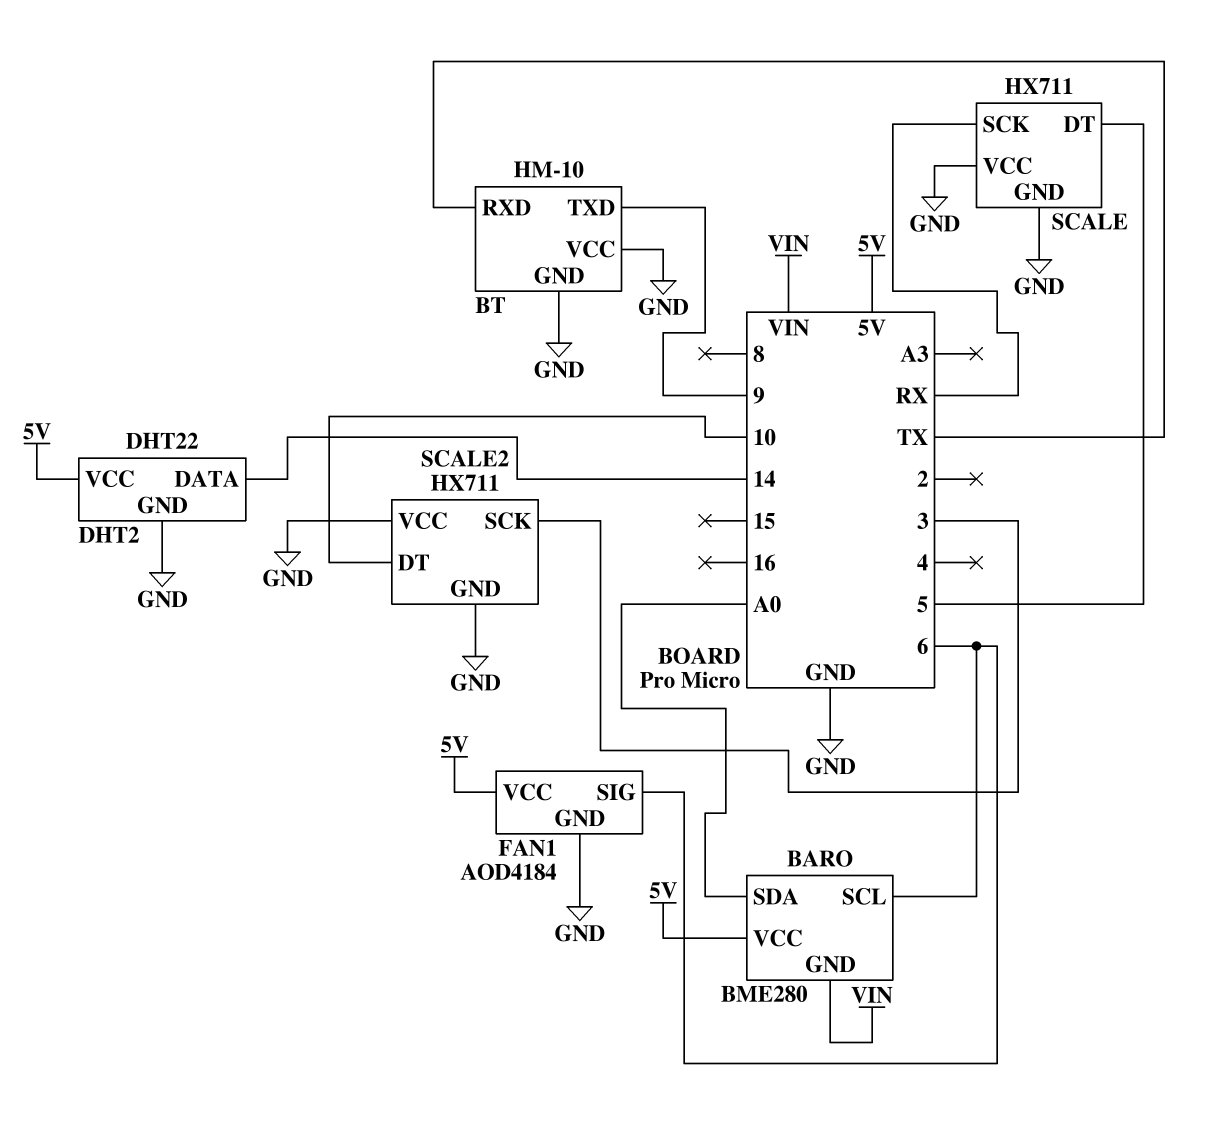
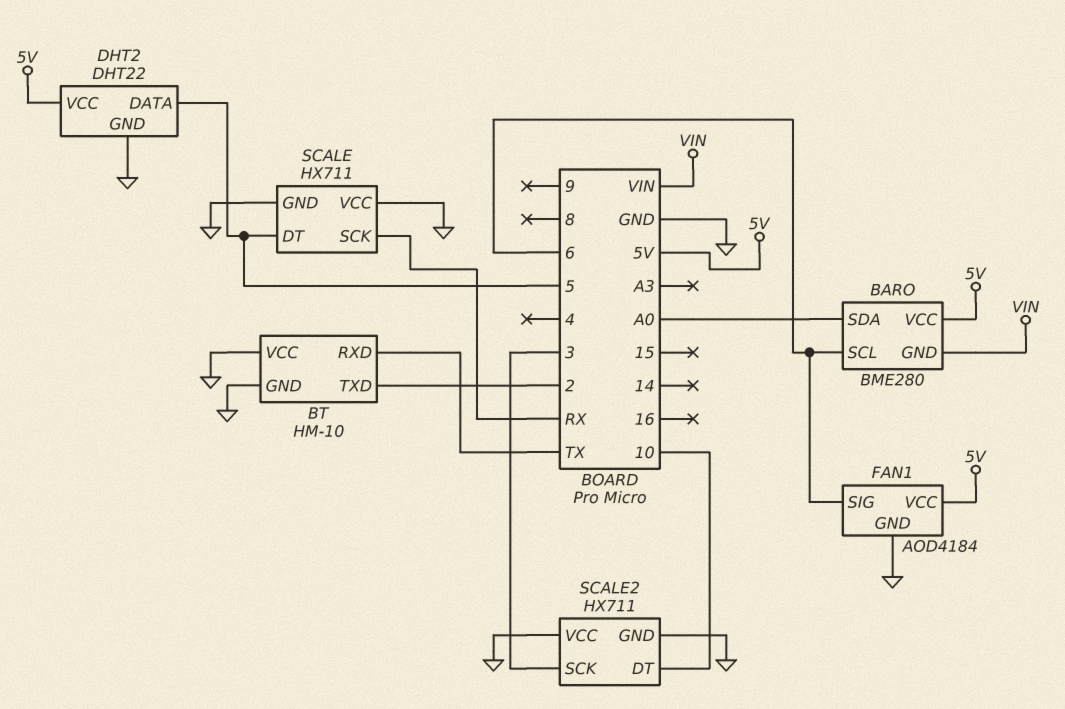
BT pin TXD: 9 -> 2
DHT2 pin DATA: 14 -> 5

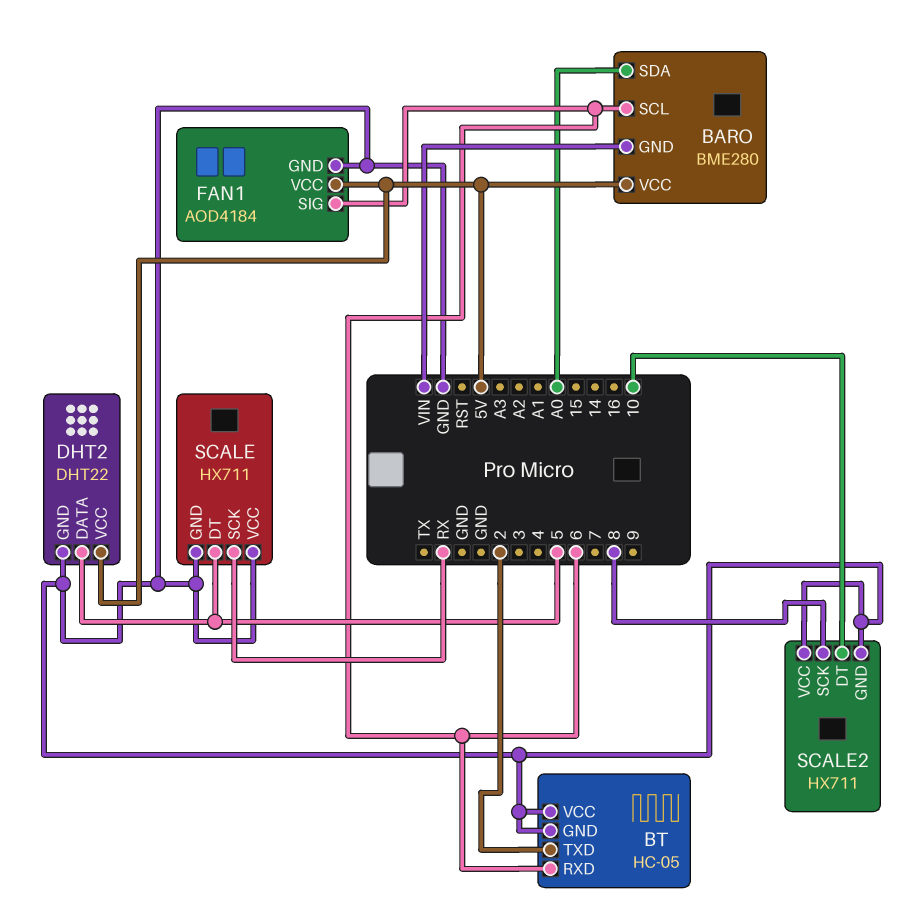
BT: HM-10 -> HC-05
BT pin RXD: TX -> 6
SCALE2 pin SCK: 3 -> 8

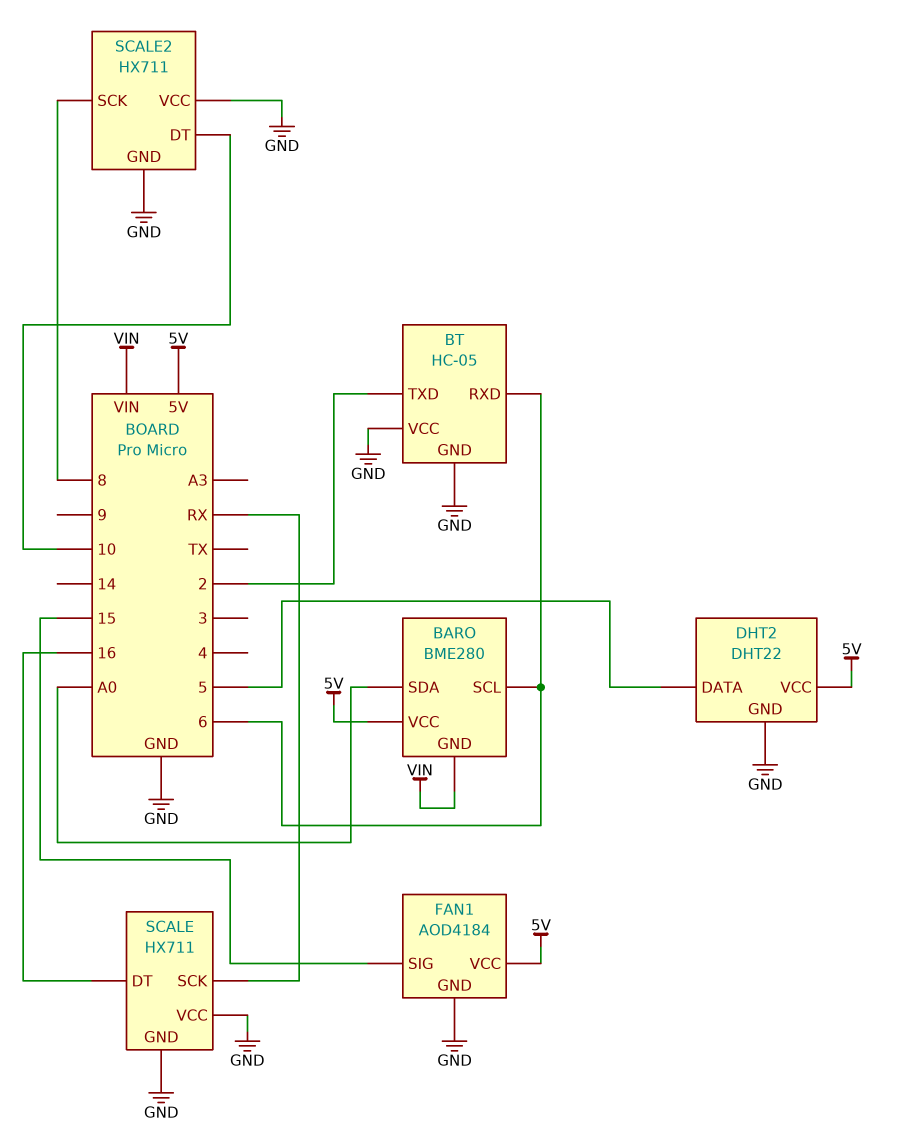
FAN1 pin SIG: 6 -> 15
SCALE pin DT: 5 -> 16

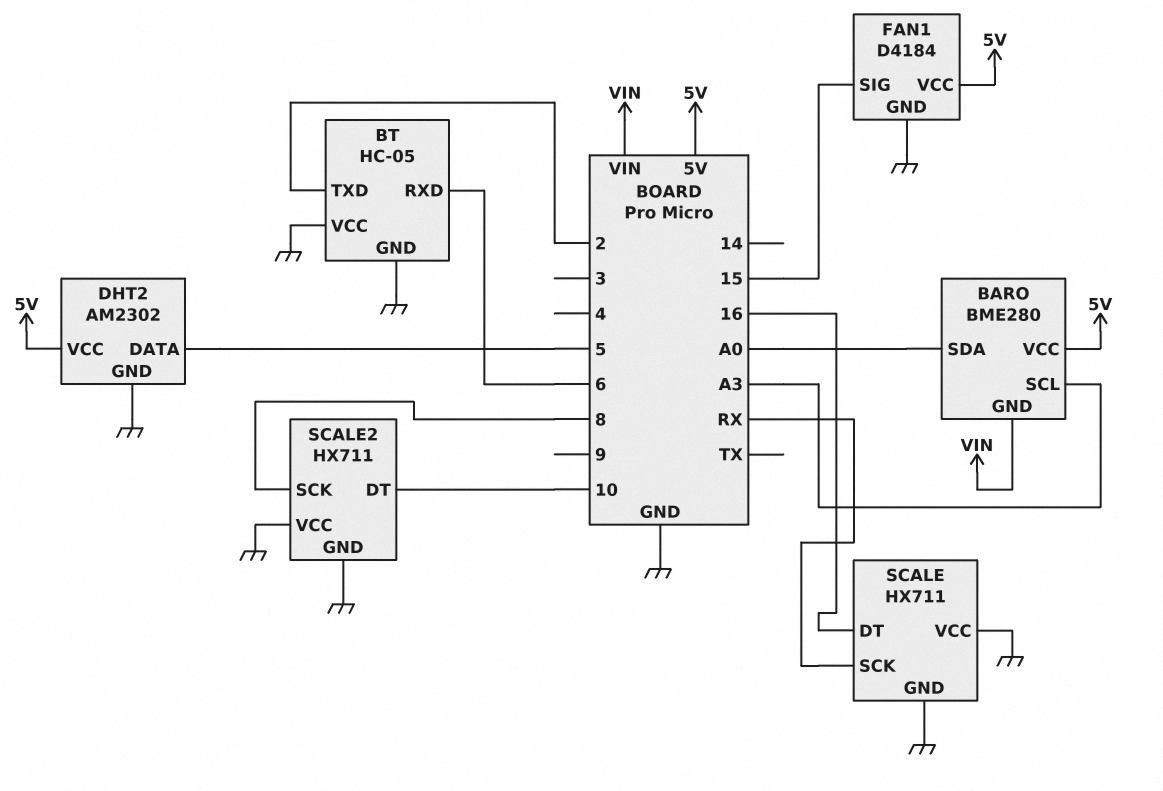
BARO pin SCL: 6 -> A3
DHT2: DHT22 -> AM2302
FAN1: AOD4184 -> D4184

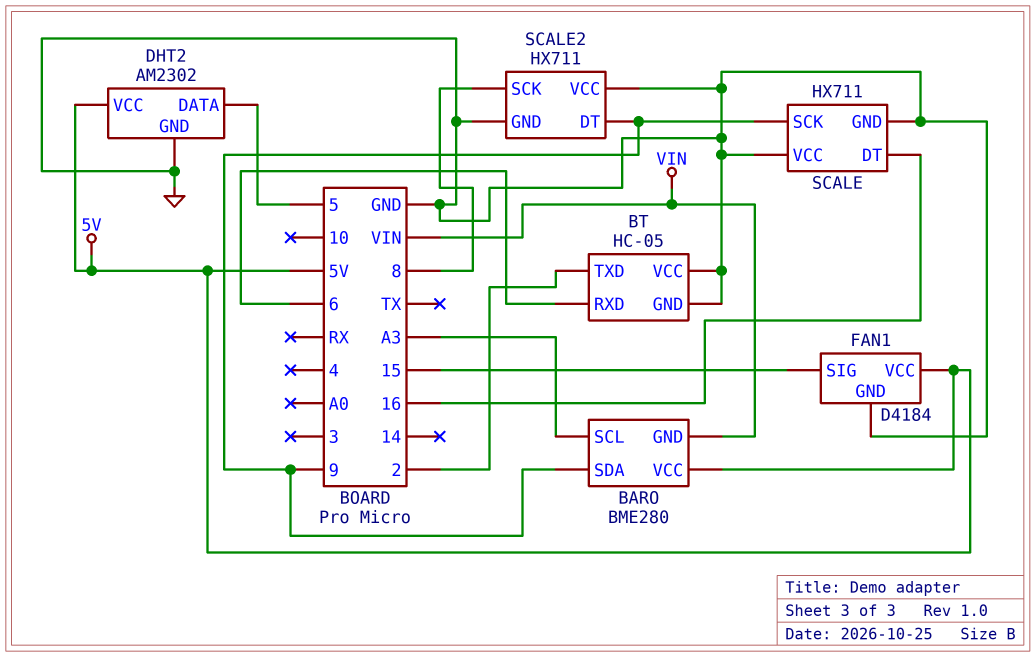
BARO pin SDA: A0 -> 9
SCALE pin SCK: RX -> 9
SCALE2 pin DT: 10 -> 9

